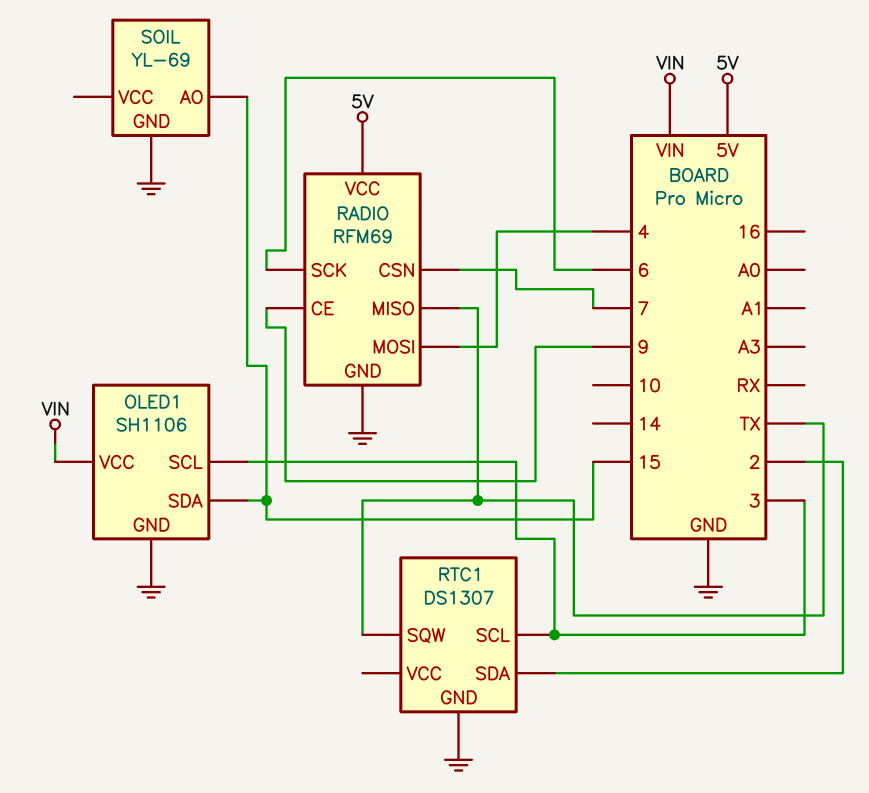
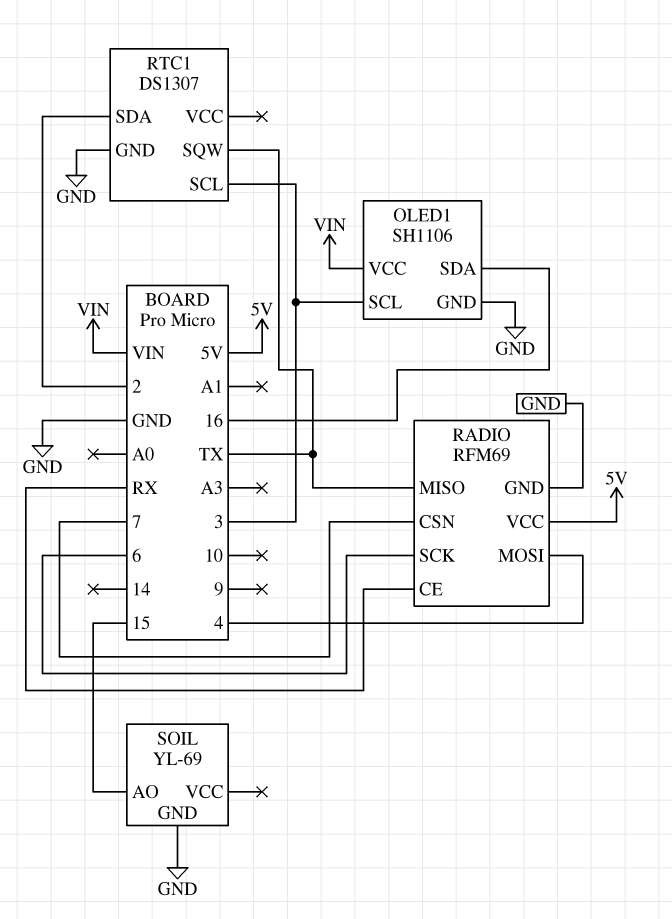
OLED1 pin SDA: 15 -> 16
RADIO pin CE: 9 -> RX

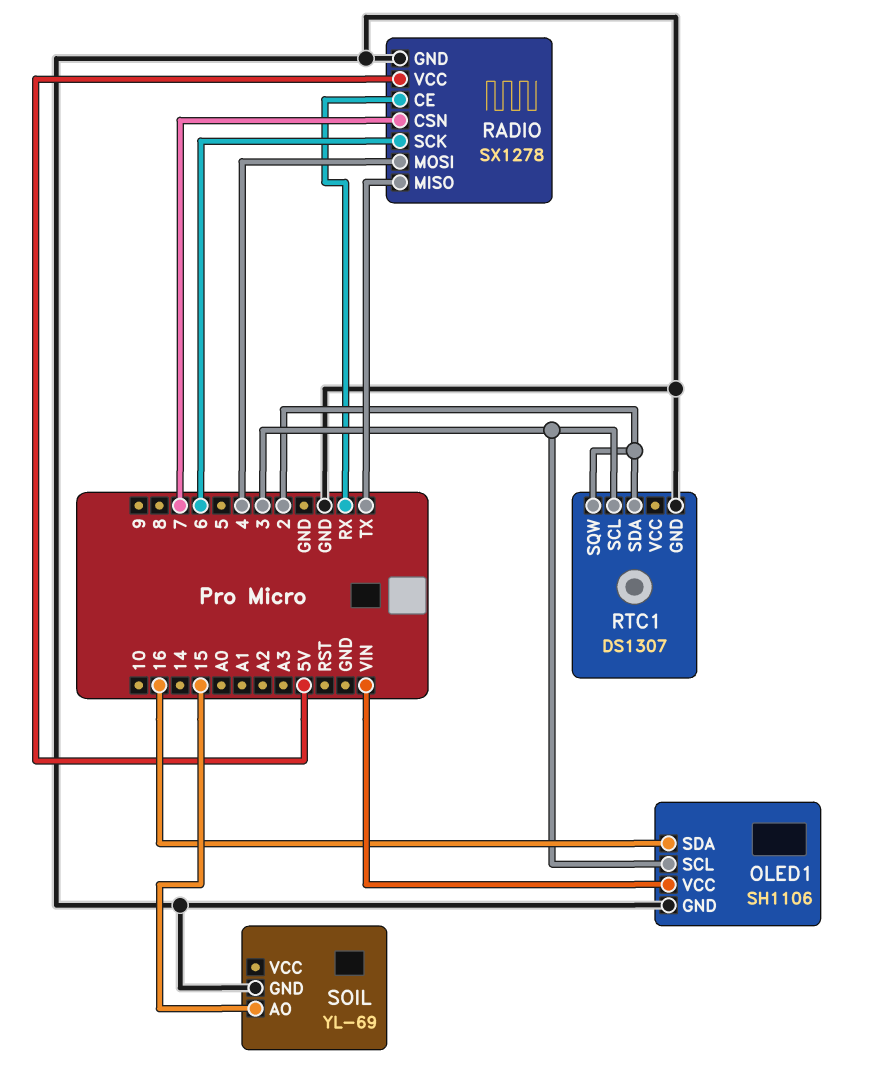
RADIO: RFM69 -> SX1278
RTC1 pin SQW: TX -> 2

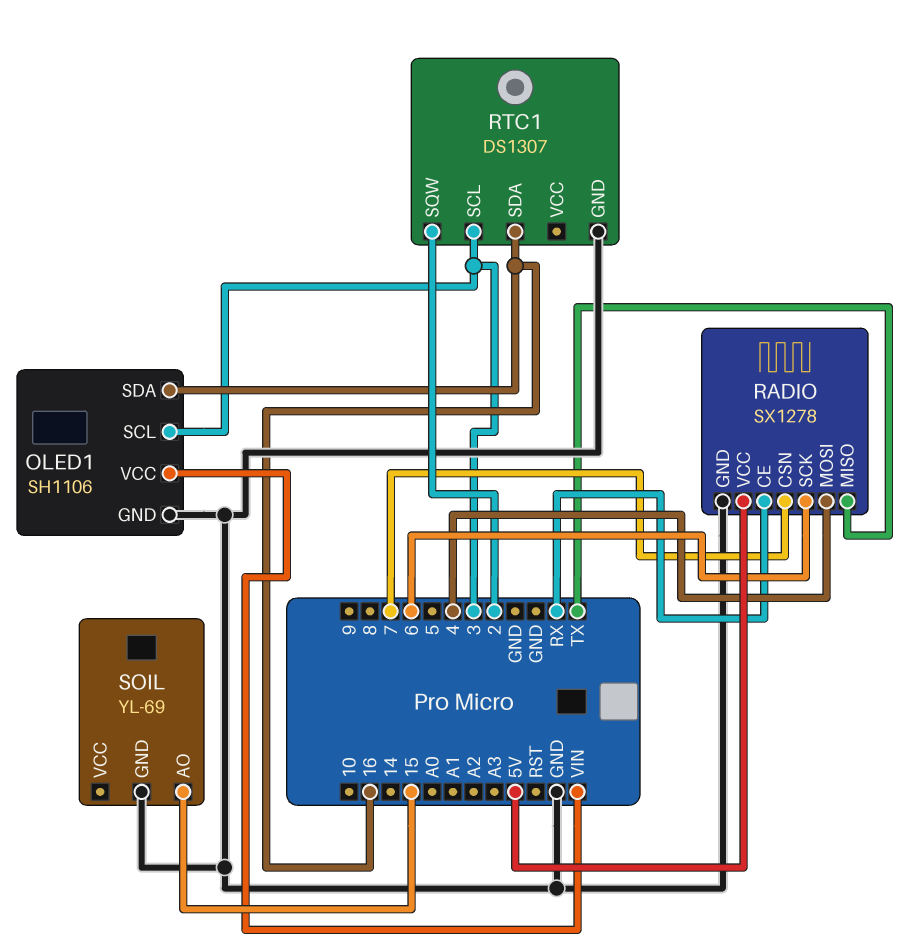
RTC1 pin SDA: 2 -> 16

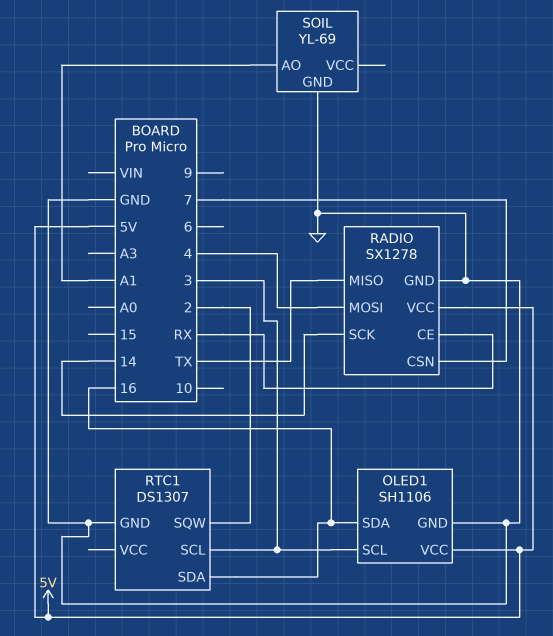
OLED1 pin VCC: VIN -> 5V
RADIO pin SCK: 6 -> 14
SOIL pin AO: 15 -> A1

